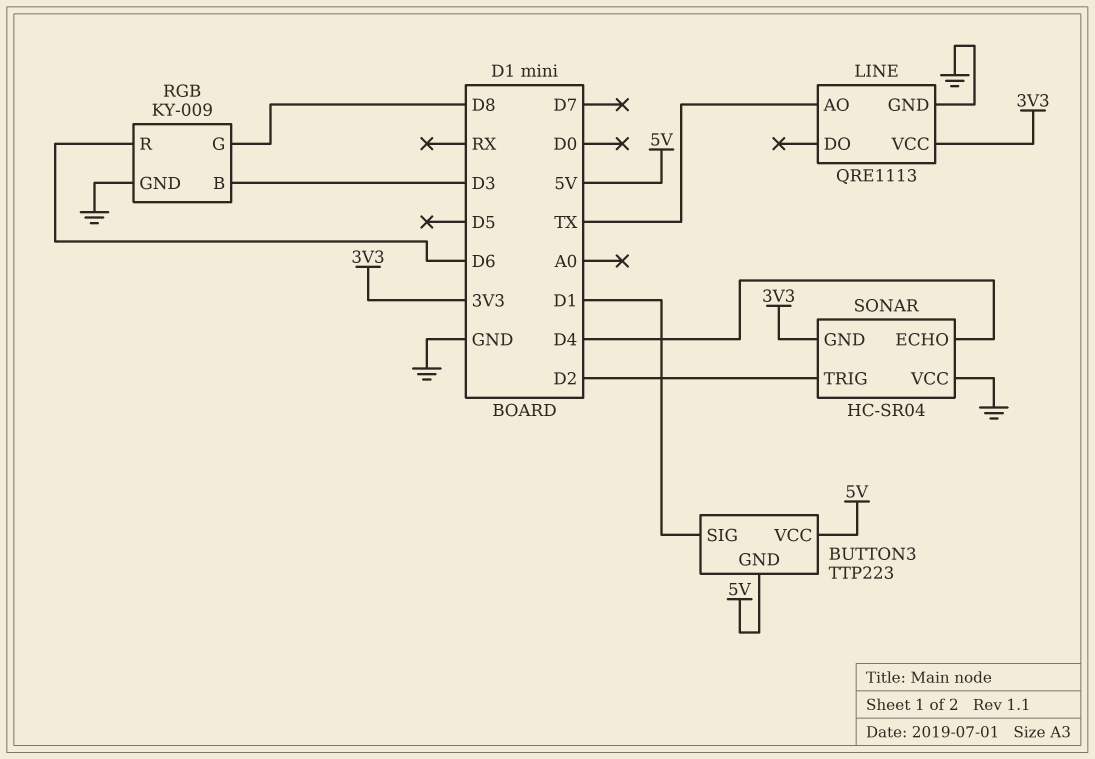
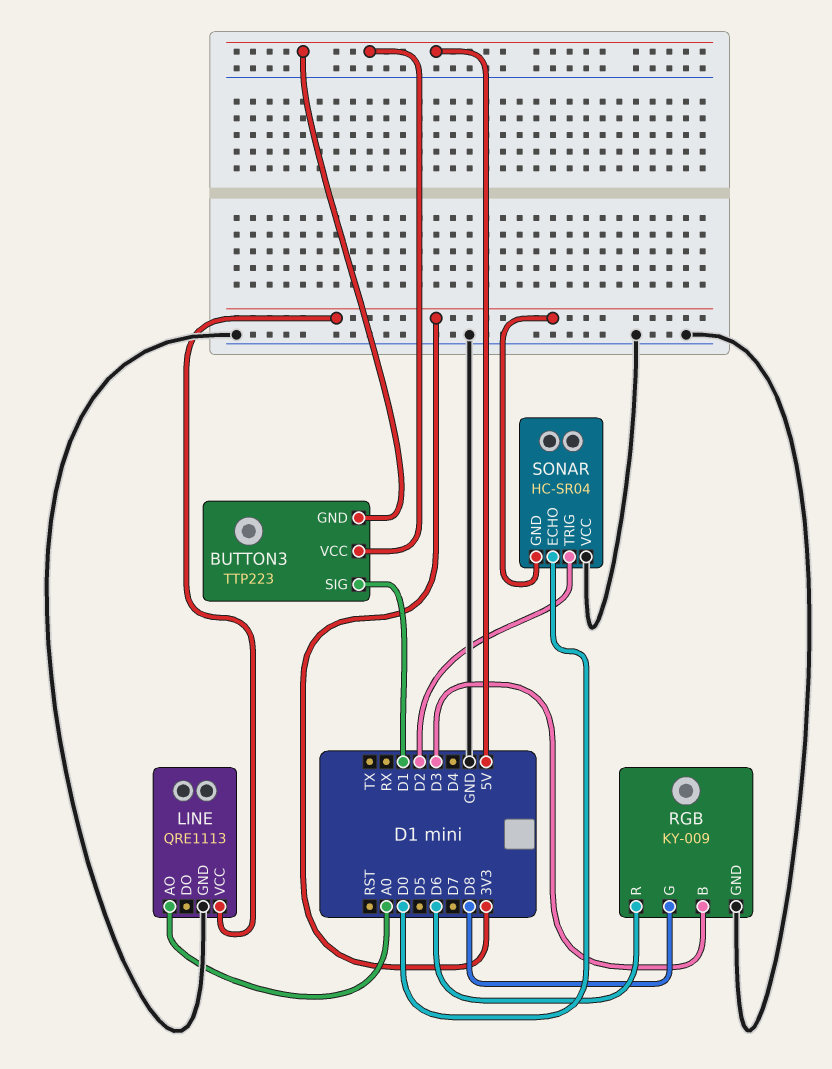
LINE pin AO: TX -> A0
SONAR pin ECHO: D4 -> D0

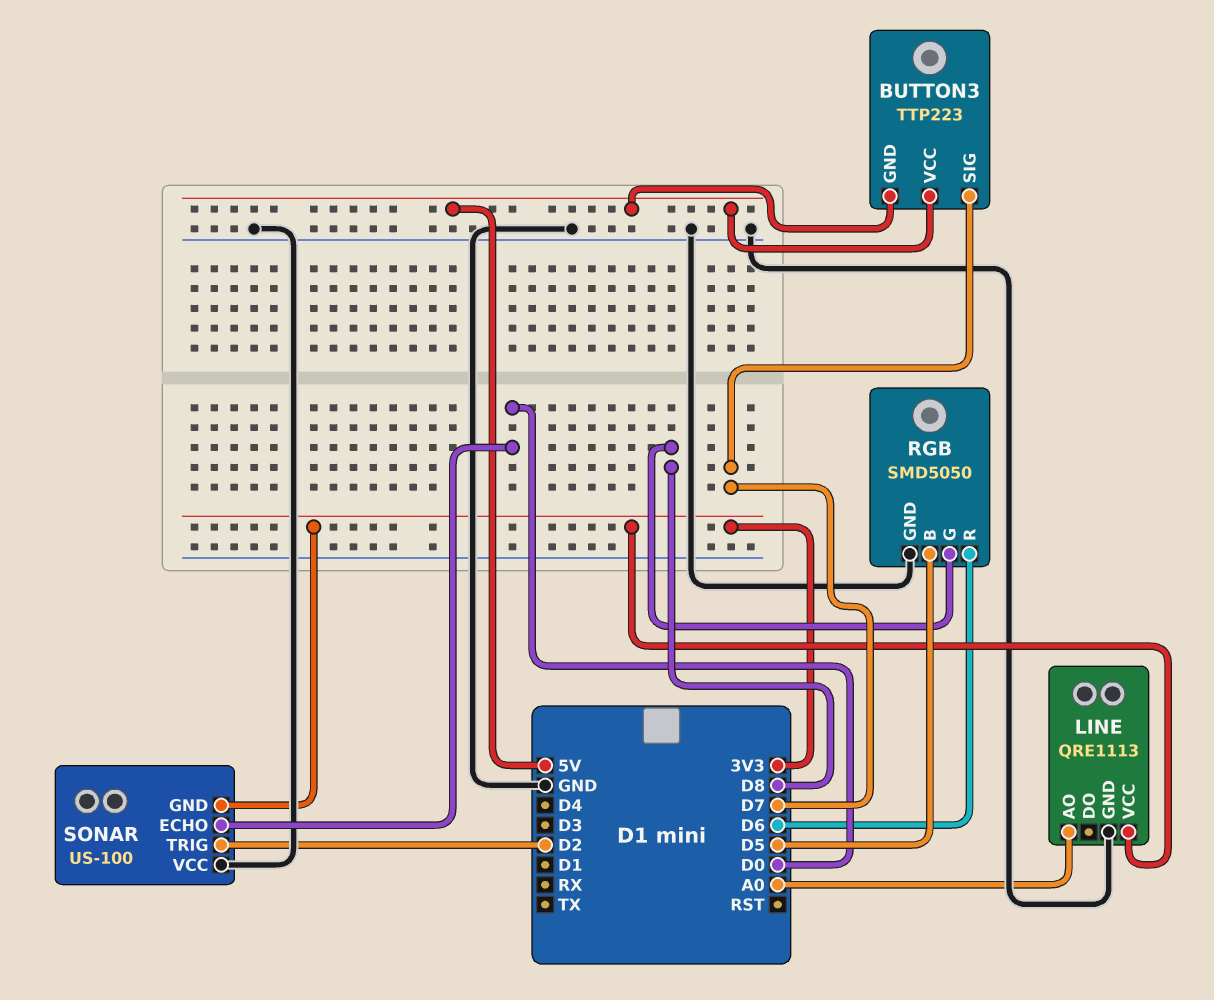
BUTTON3 pin SIG: D1 -> D7
RGB: KY-009 -> SMD5050
RGB pin B: D3 -> D5
SONAR: HC-SR04 -> US-100

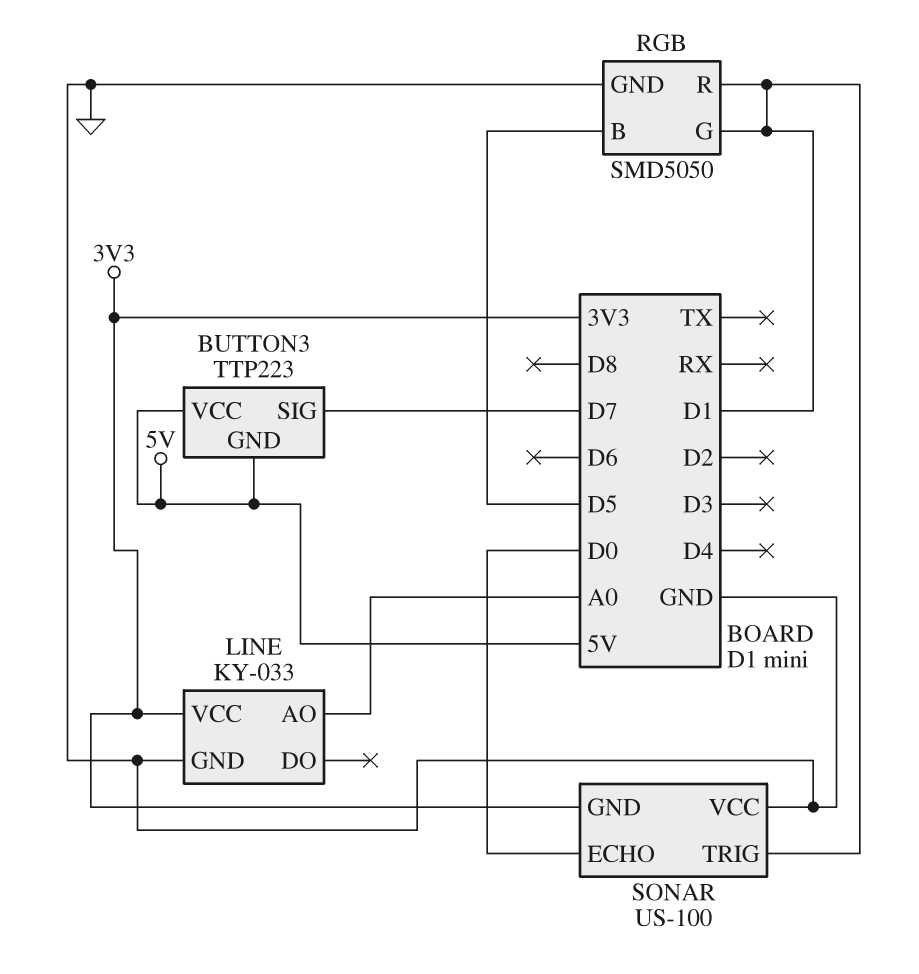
LINE: QRE1113 -> KY-033
RGB pin G: D8 -> D1
RGB pin R: D6 -> D1
SONAR pin TRIG: D2 -> D1

